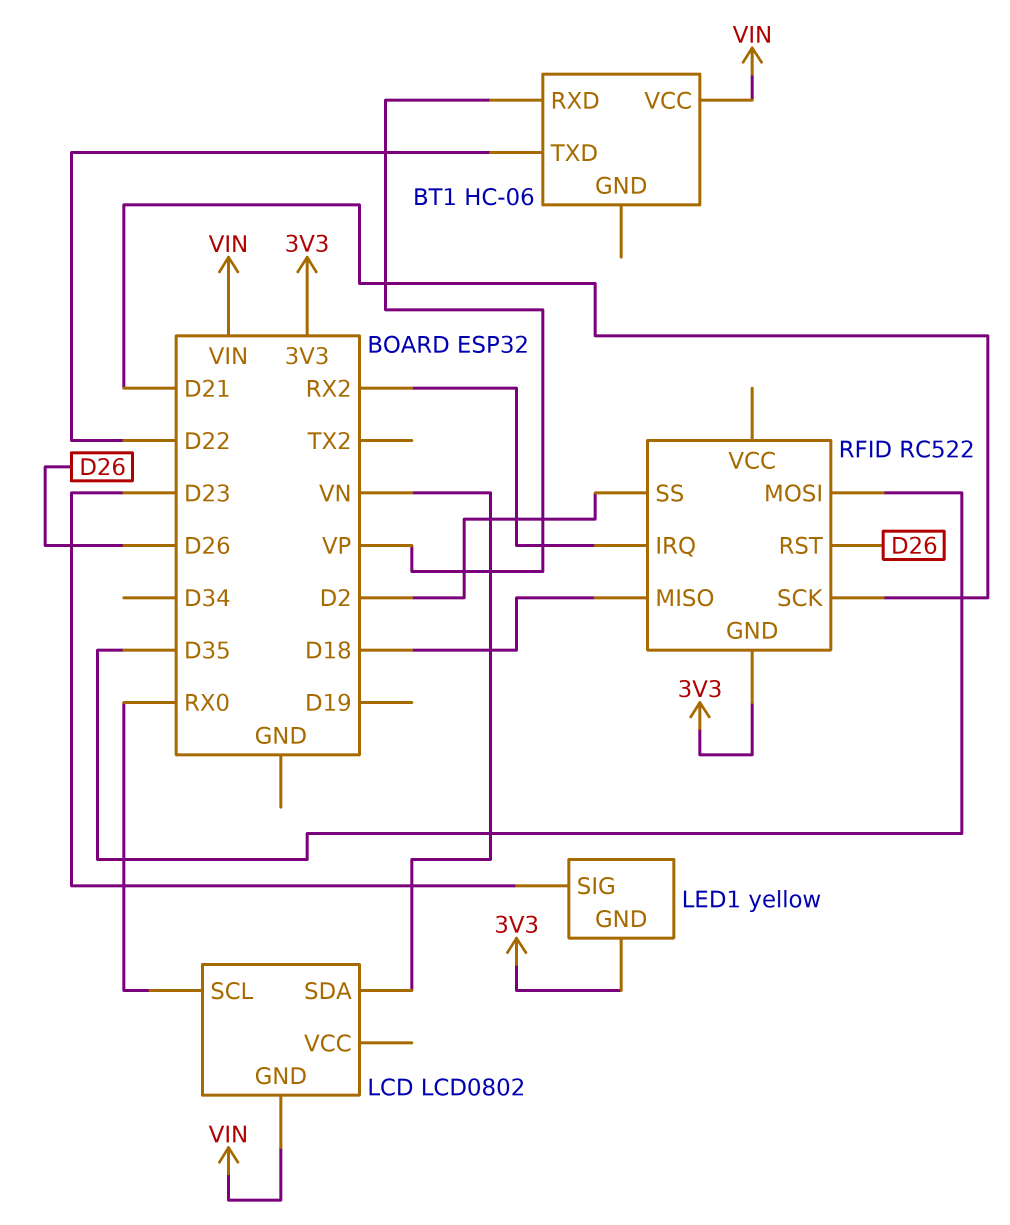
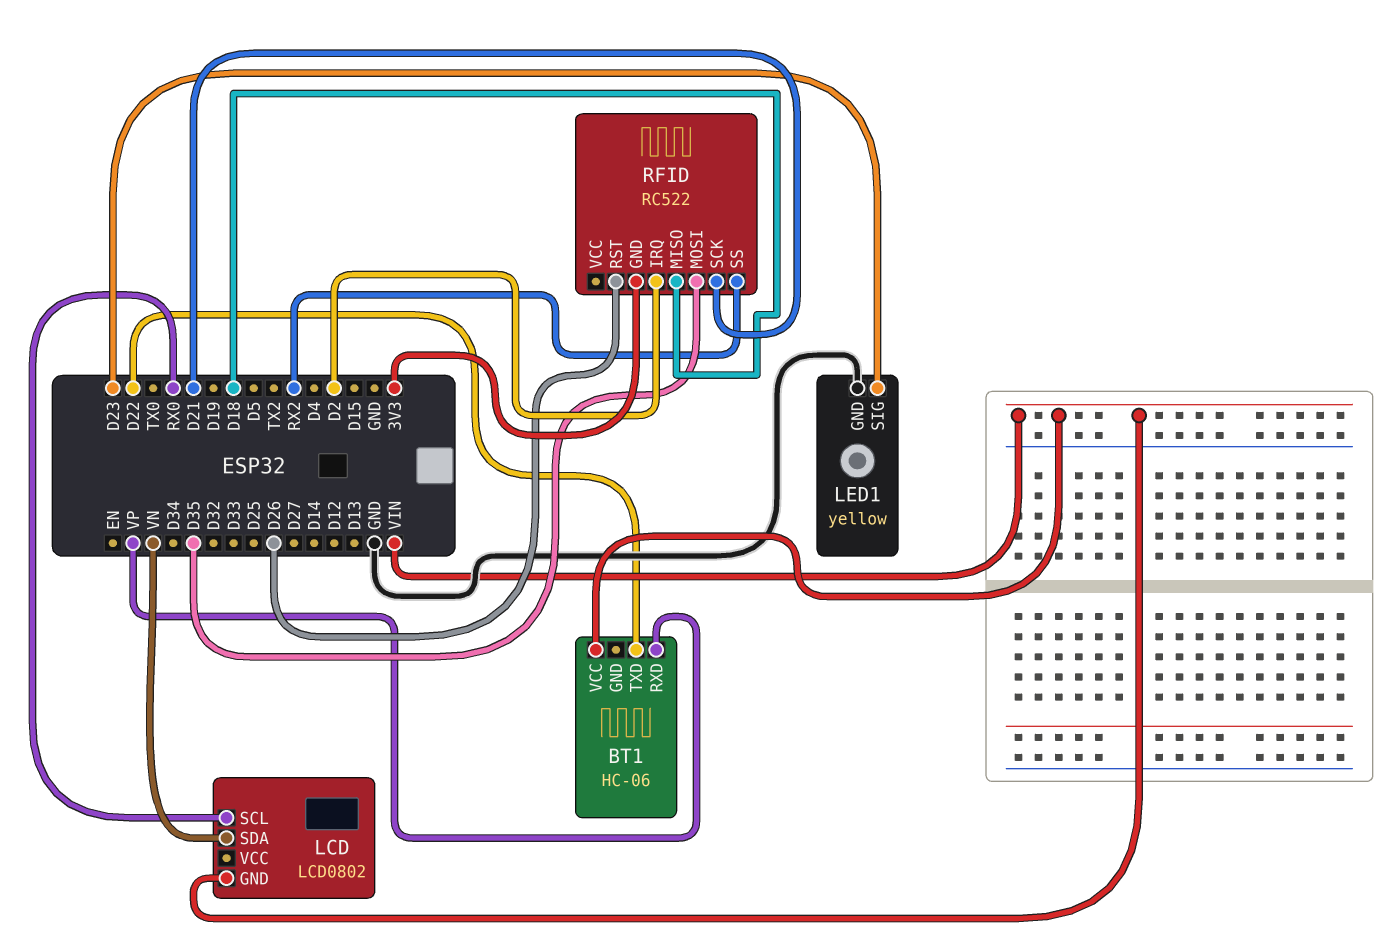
LED1 pin GND: 3V3 -> GND
RFID pin IRQ: RX2 -> D2
RFID pin SS: D2 -> RX2

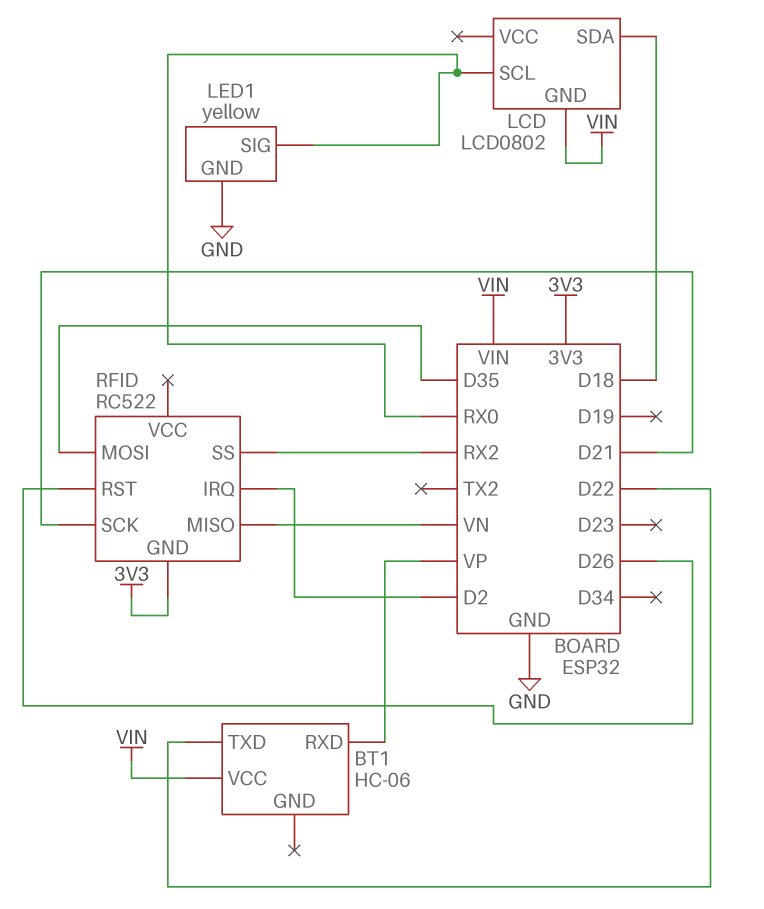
LCD pin SDA: VN -> D18
LED1 pin SIG: D23 -> RX0
RFID pin MISO: D18 -> VN

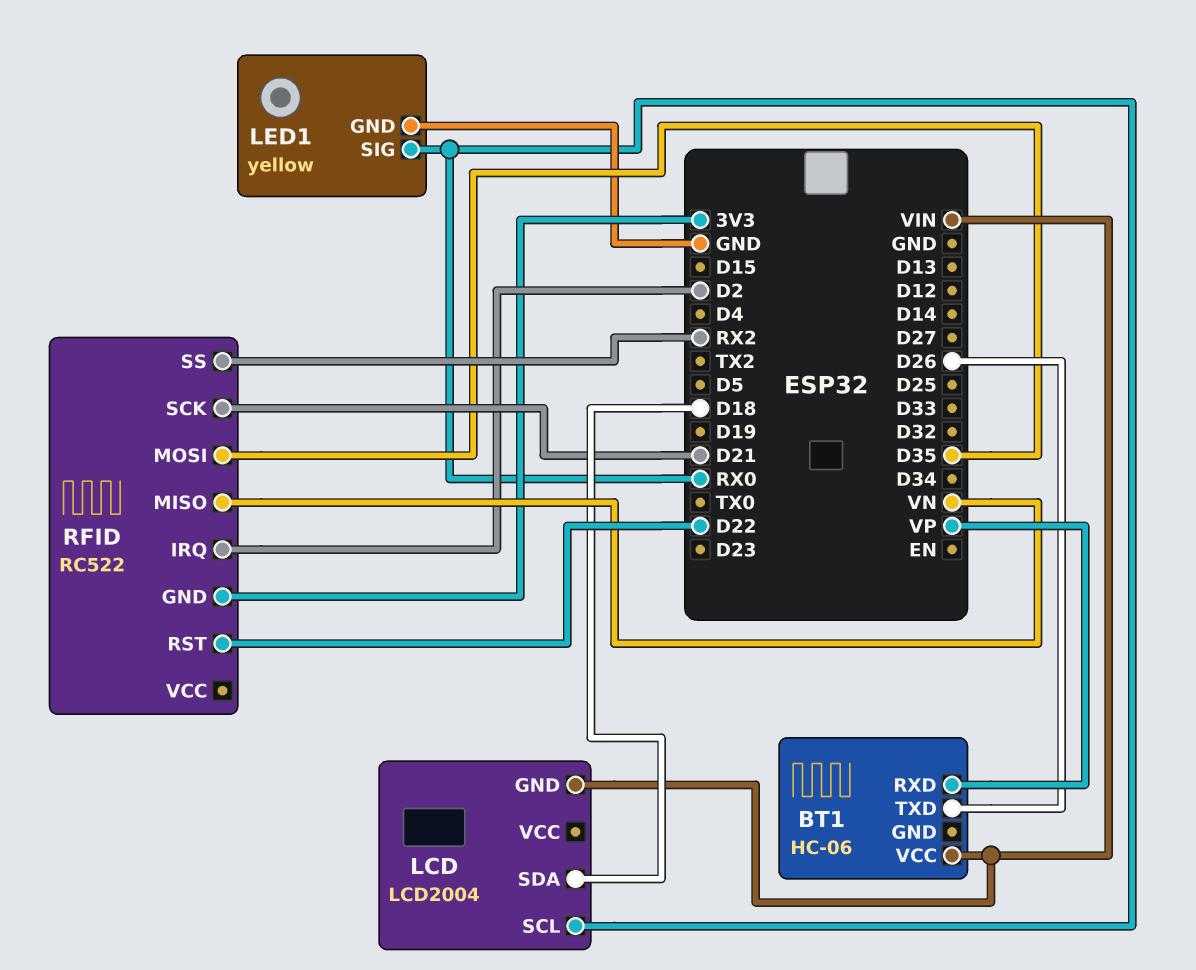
BT1 pin TXD: D22 -> D26
LCD: LCD0802 -> LCD2004
RFID pin RST: D26 -> D22

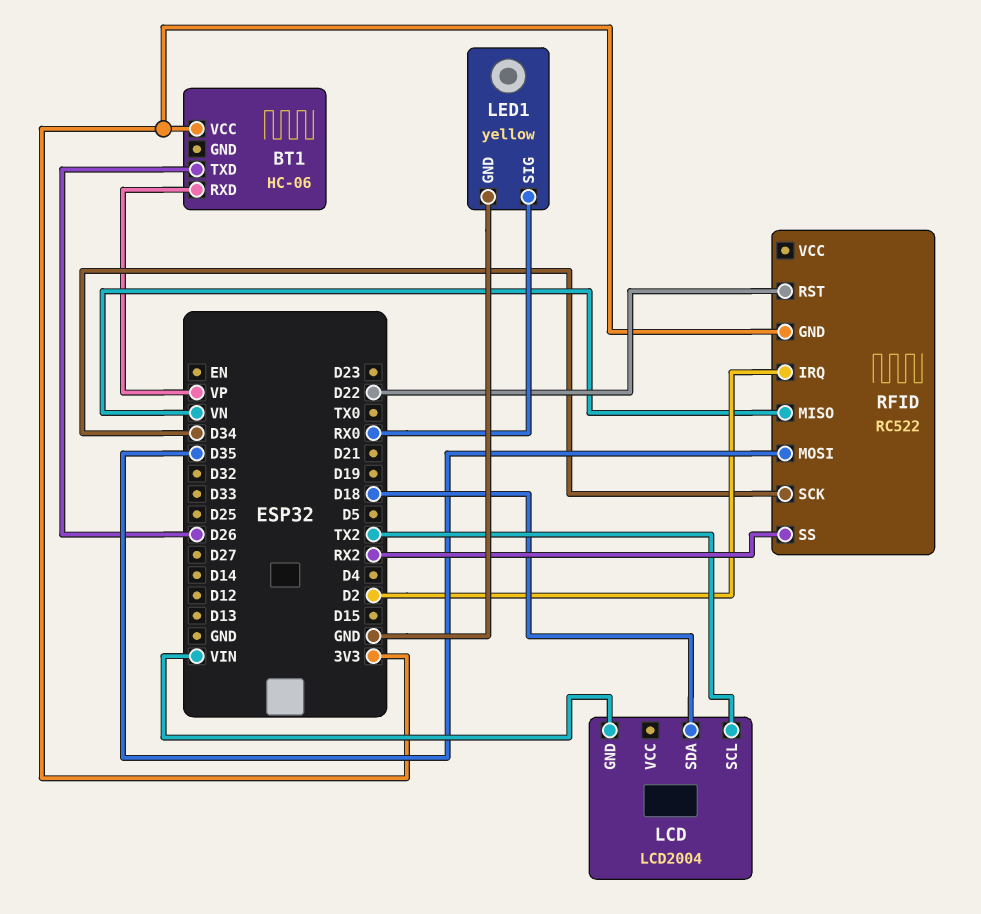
BT1 pin VCC: VIN -> 3V3
LCD pin SCL: RX0 -> TX2
RFID pin SCK: D21 -> D34

